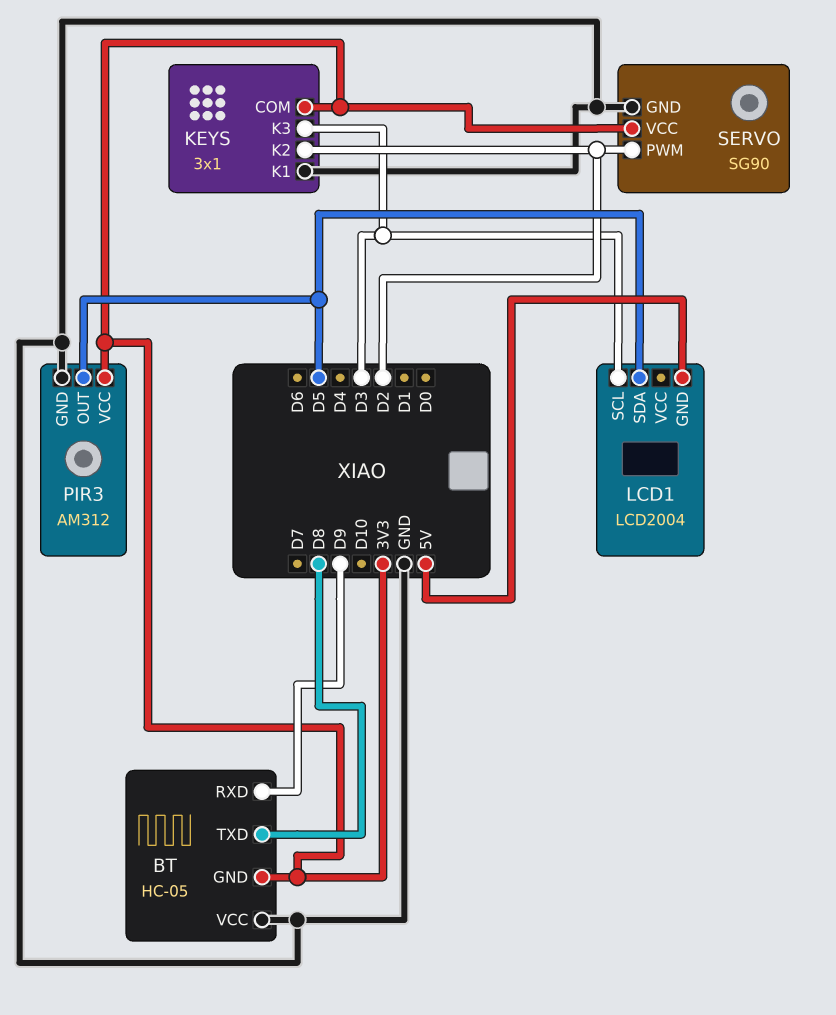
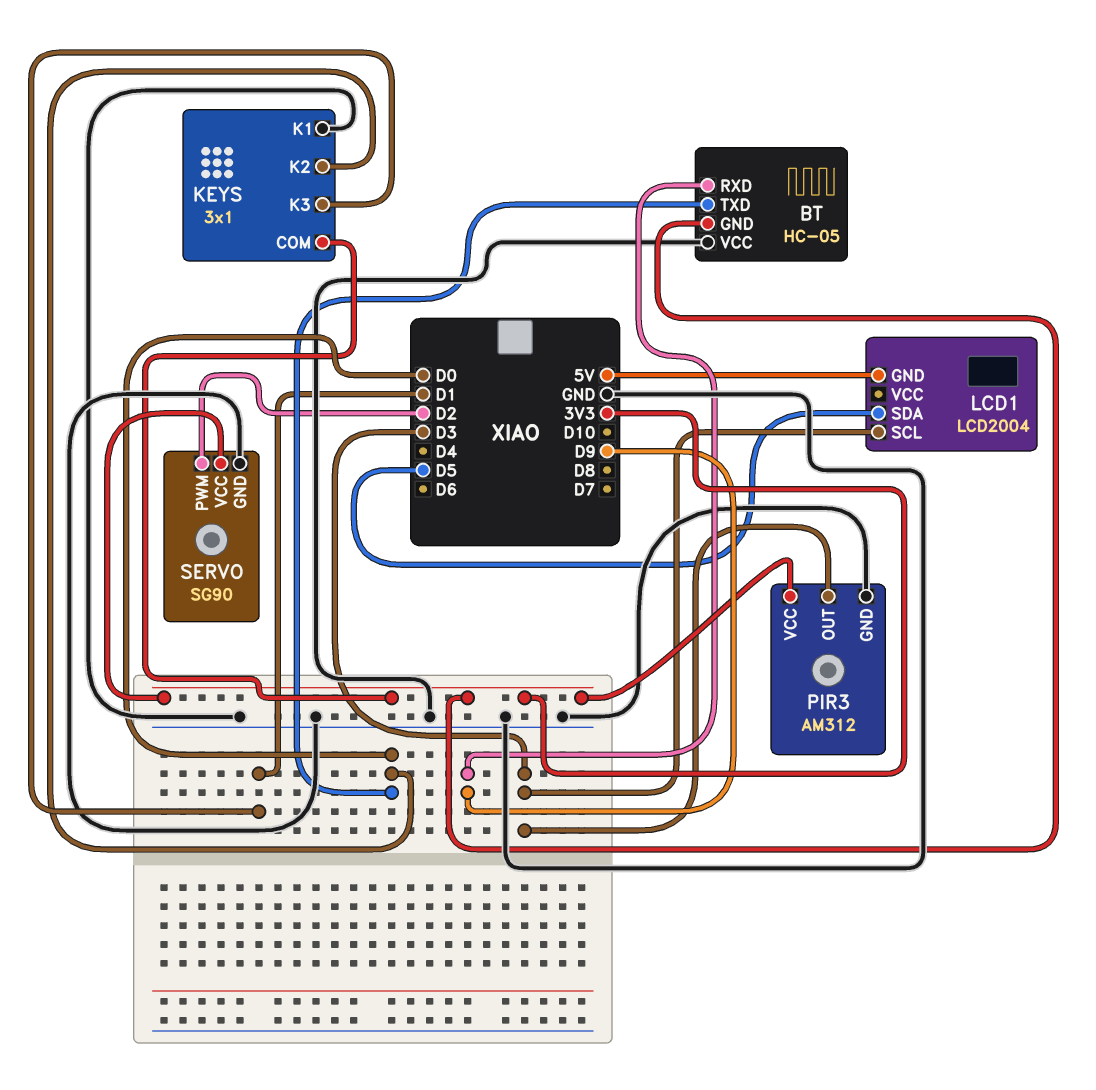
BT pin TXD: D8 -> D0
KEYS pin K2: D2 -> D0
KEYS pin K3: D3 -> D1
PIR3 pin OUT: D5 -> D3

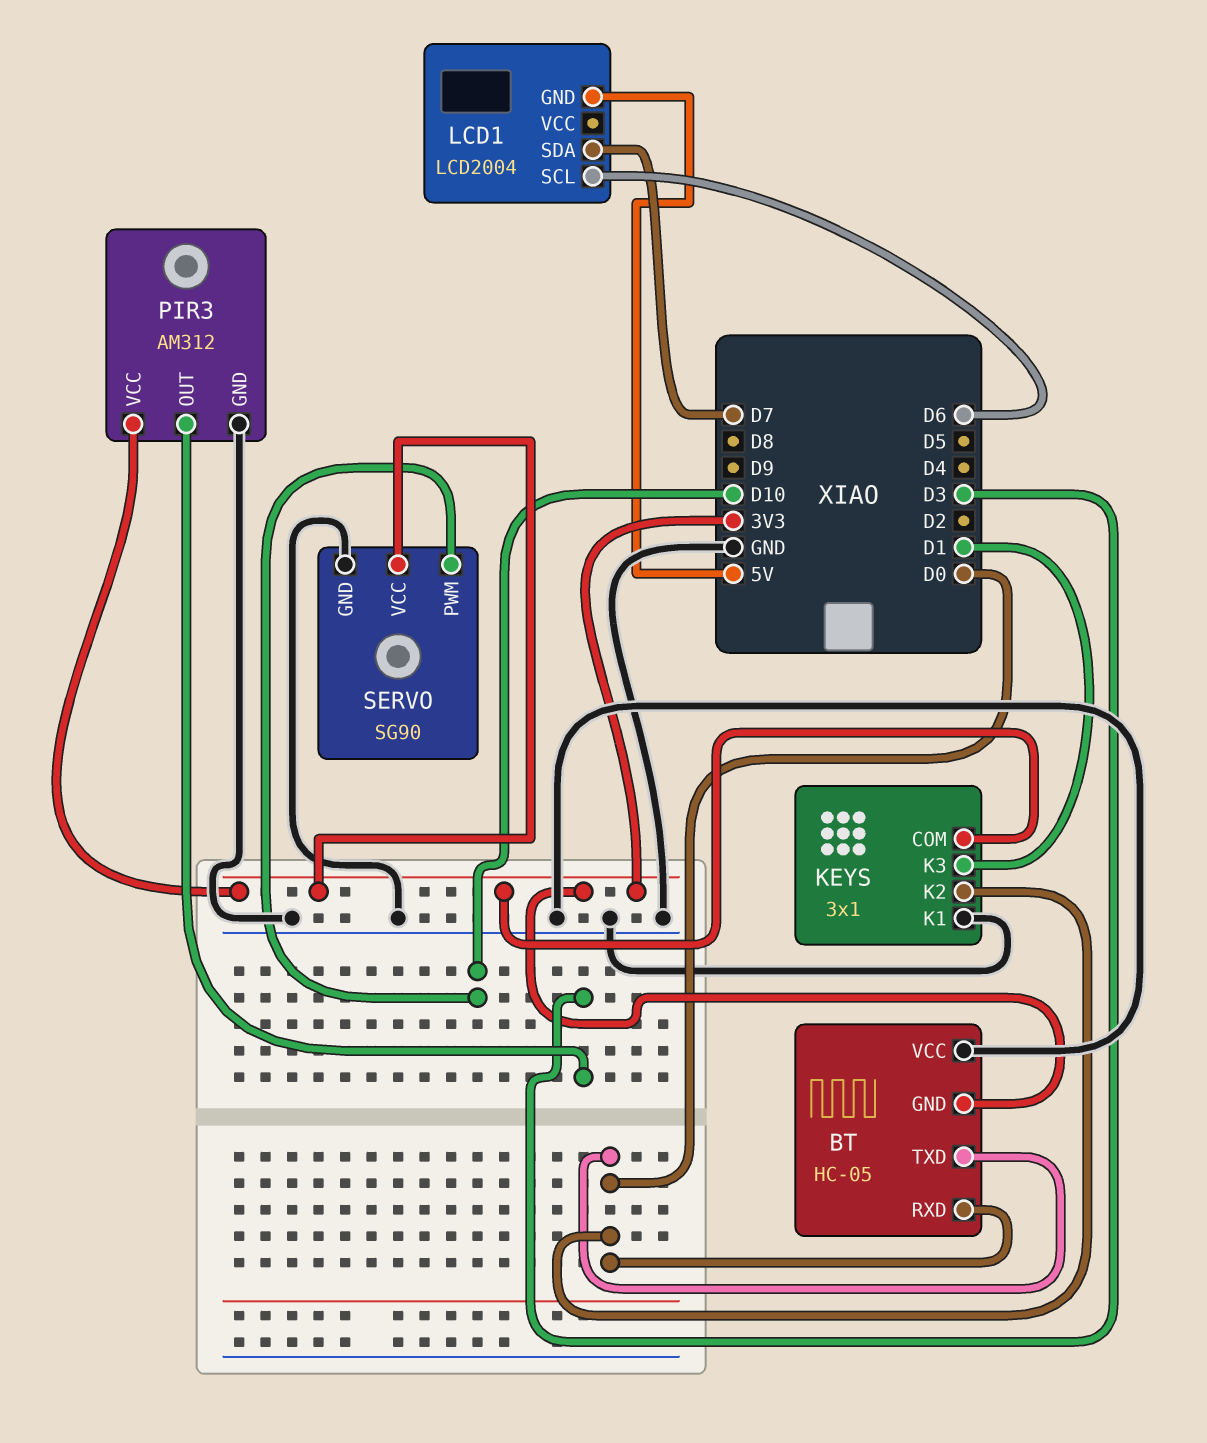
BT pin RXD: D9 -> D0
LCD1 pin SCL: D3 -> D6
LCD1 pin SDA: D5 -> D7
SERVO pin PWM: D2 -> D10

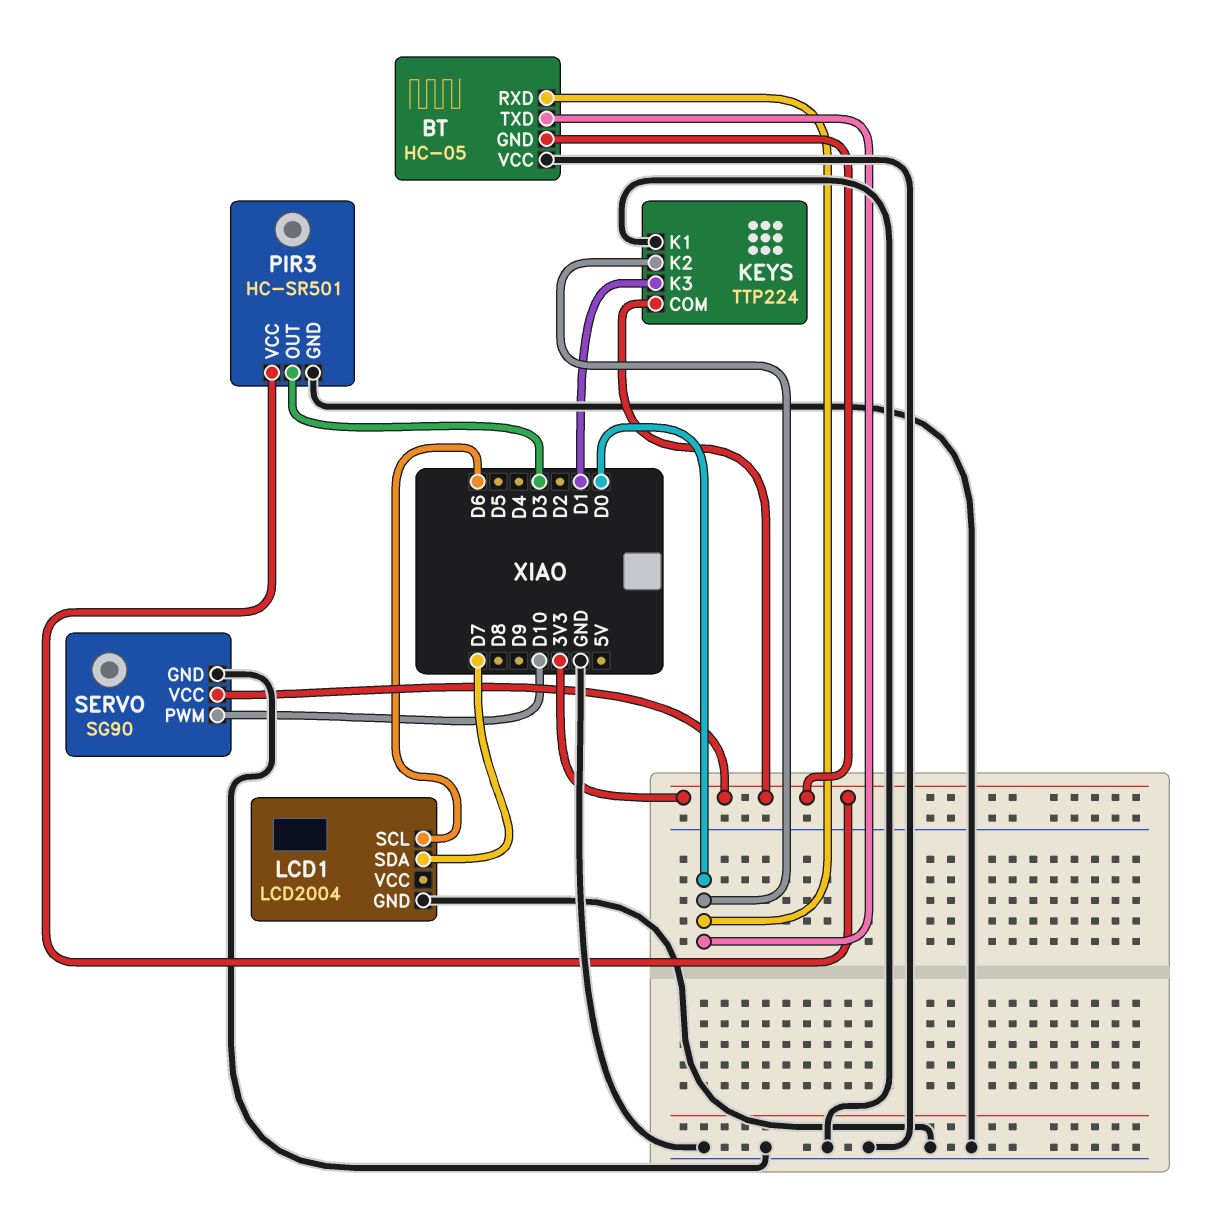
KEYS: 3x1 -> TTP224
LCD1 pin GND: 5V -> GND
PIR3: AM312 -> HC-SR501

